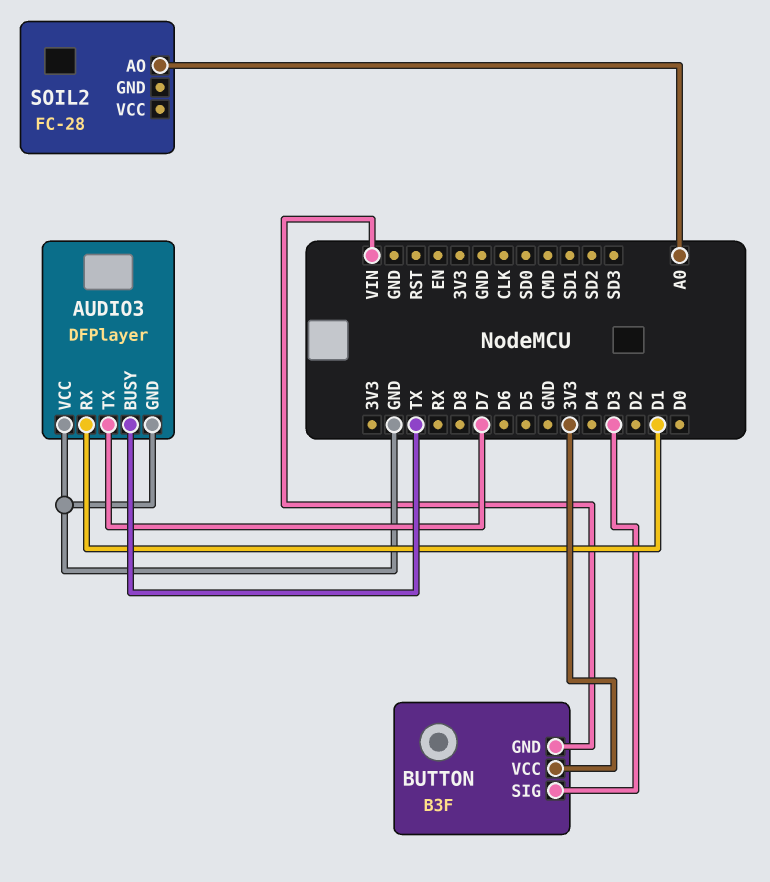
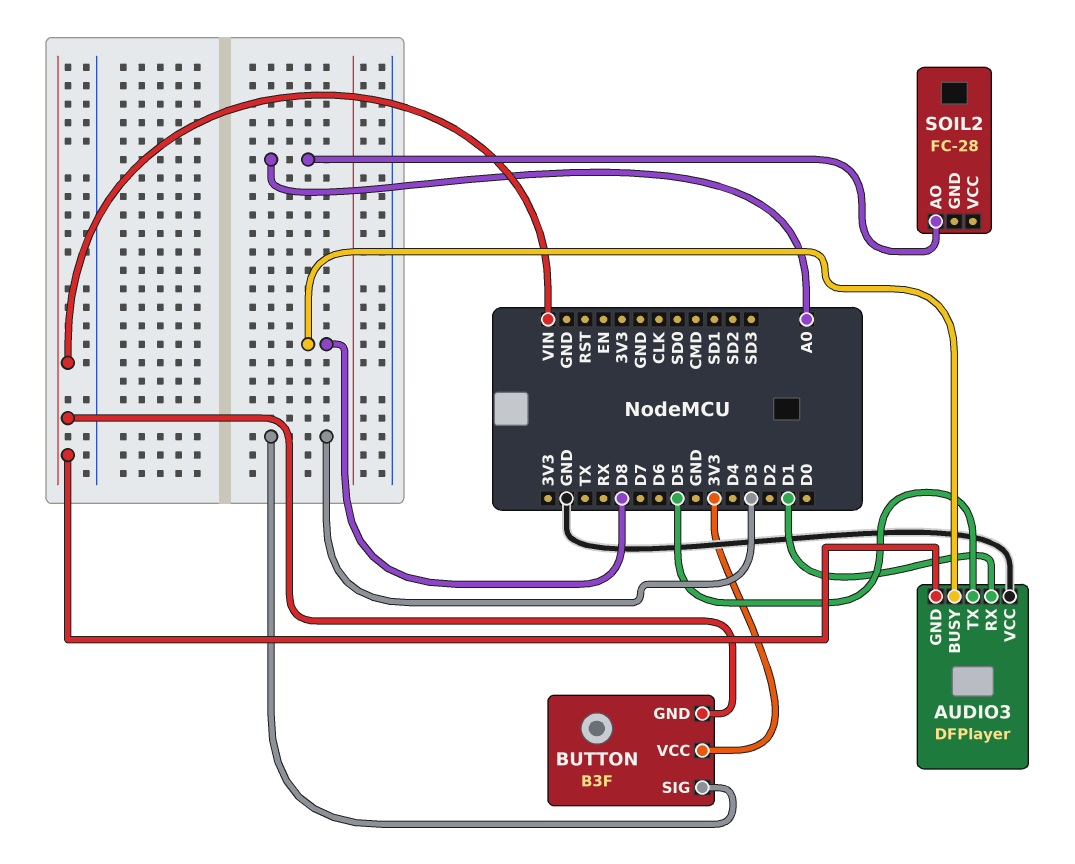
AUDIO3 pin BUSY: TX -> D8
AUDIO3 pin GND: GND -> VIN
AUDIO3 pin TX: D7 -> D5

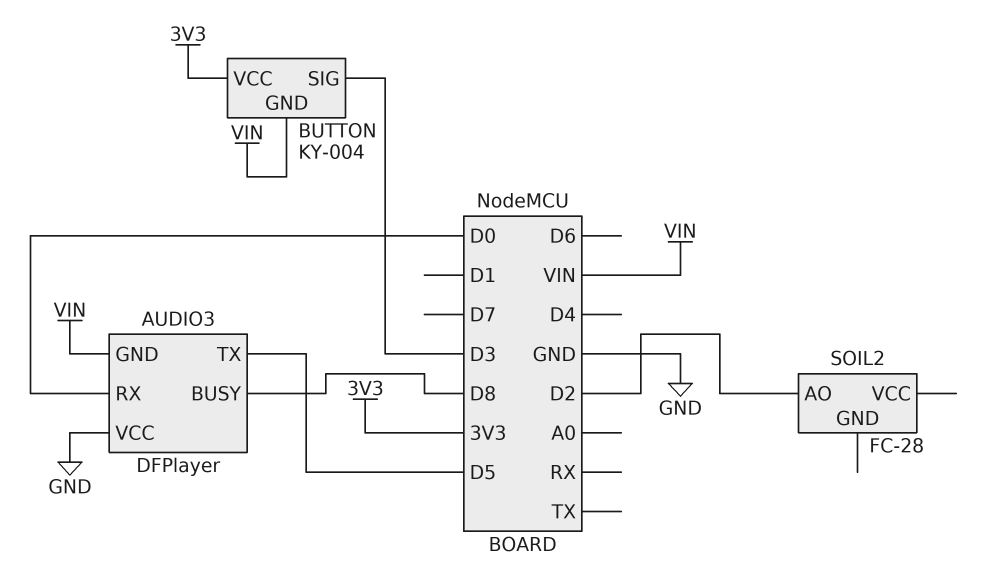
AUDIO3 pin RX: D1 -> D0
BUTTON: B3F -> KY-004
SOIL2 pin AO: A0 -> D2

